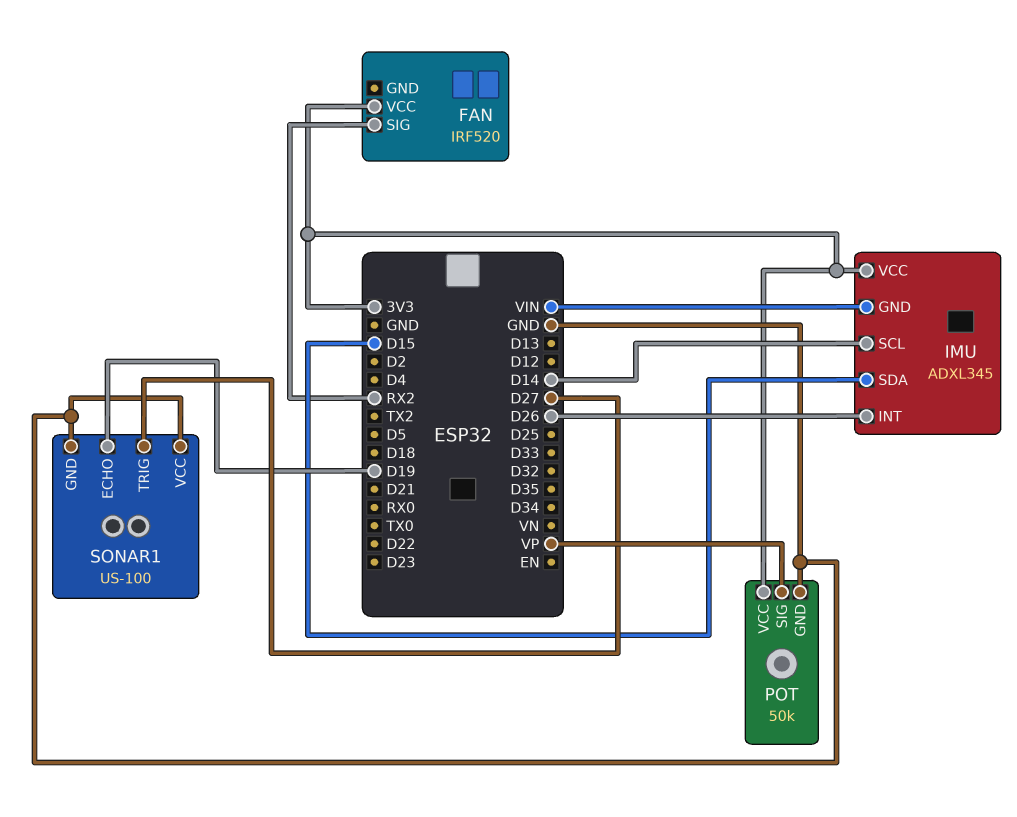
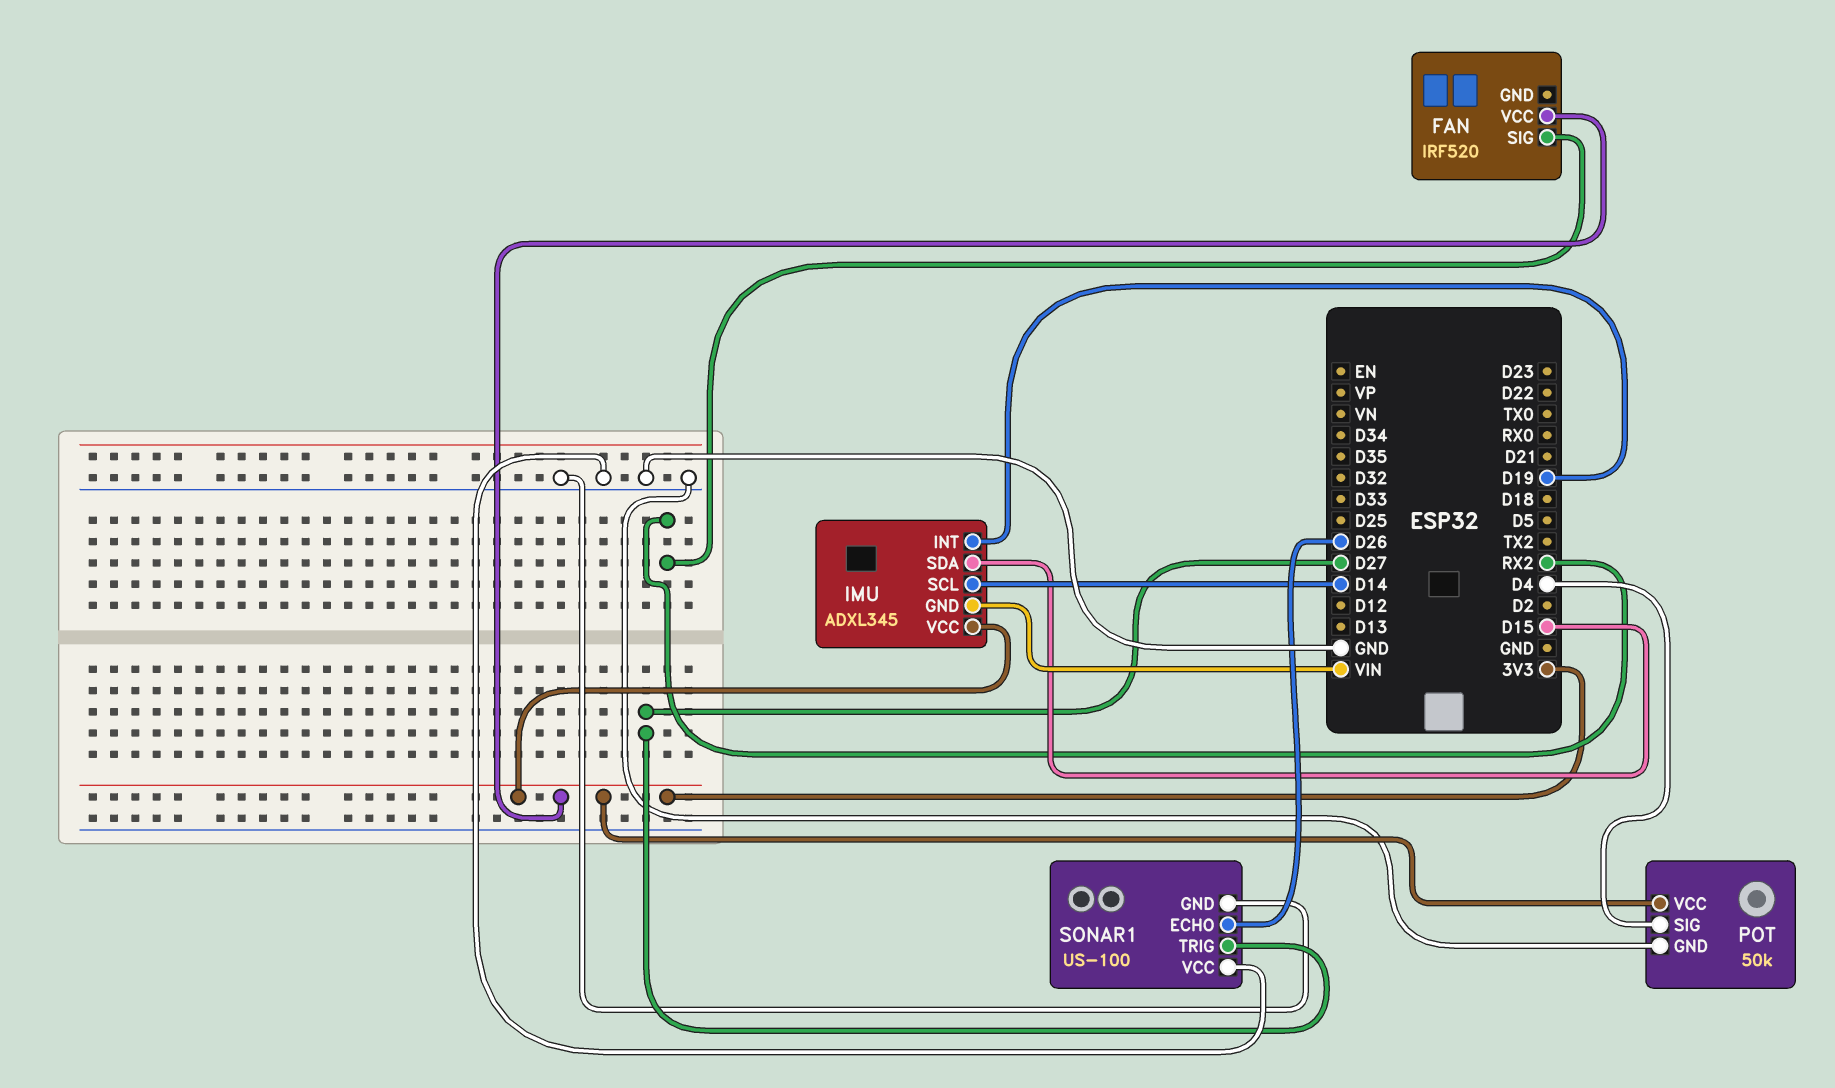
IMU pin INT: D26 -> D19
POT pin SIG: VP -> D4
SONAR1 pin ECHO: D19 -> D26

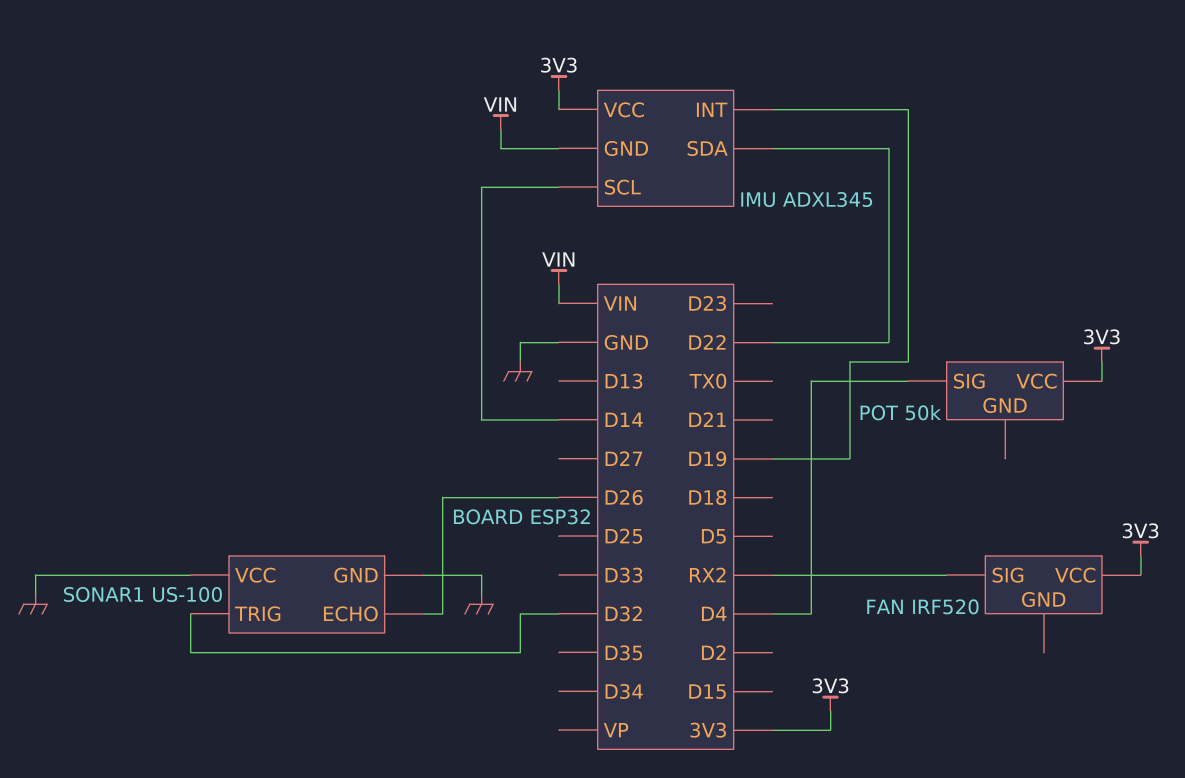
IMU pin SDA: D15 -> D22
POT pin GND: GND -> none
SONAR1 pin TRIG: D27 -> D32

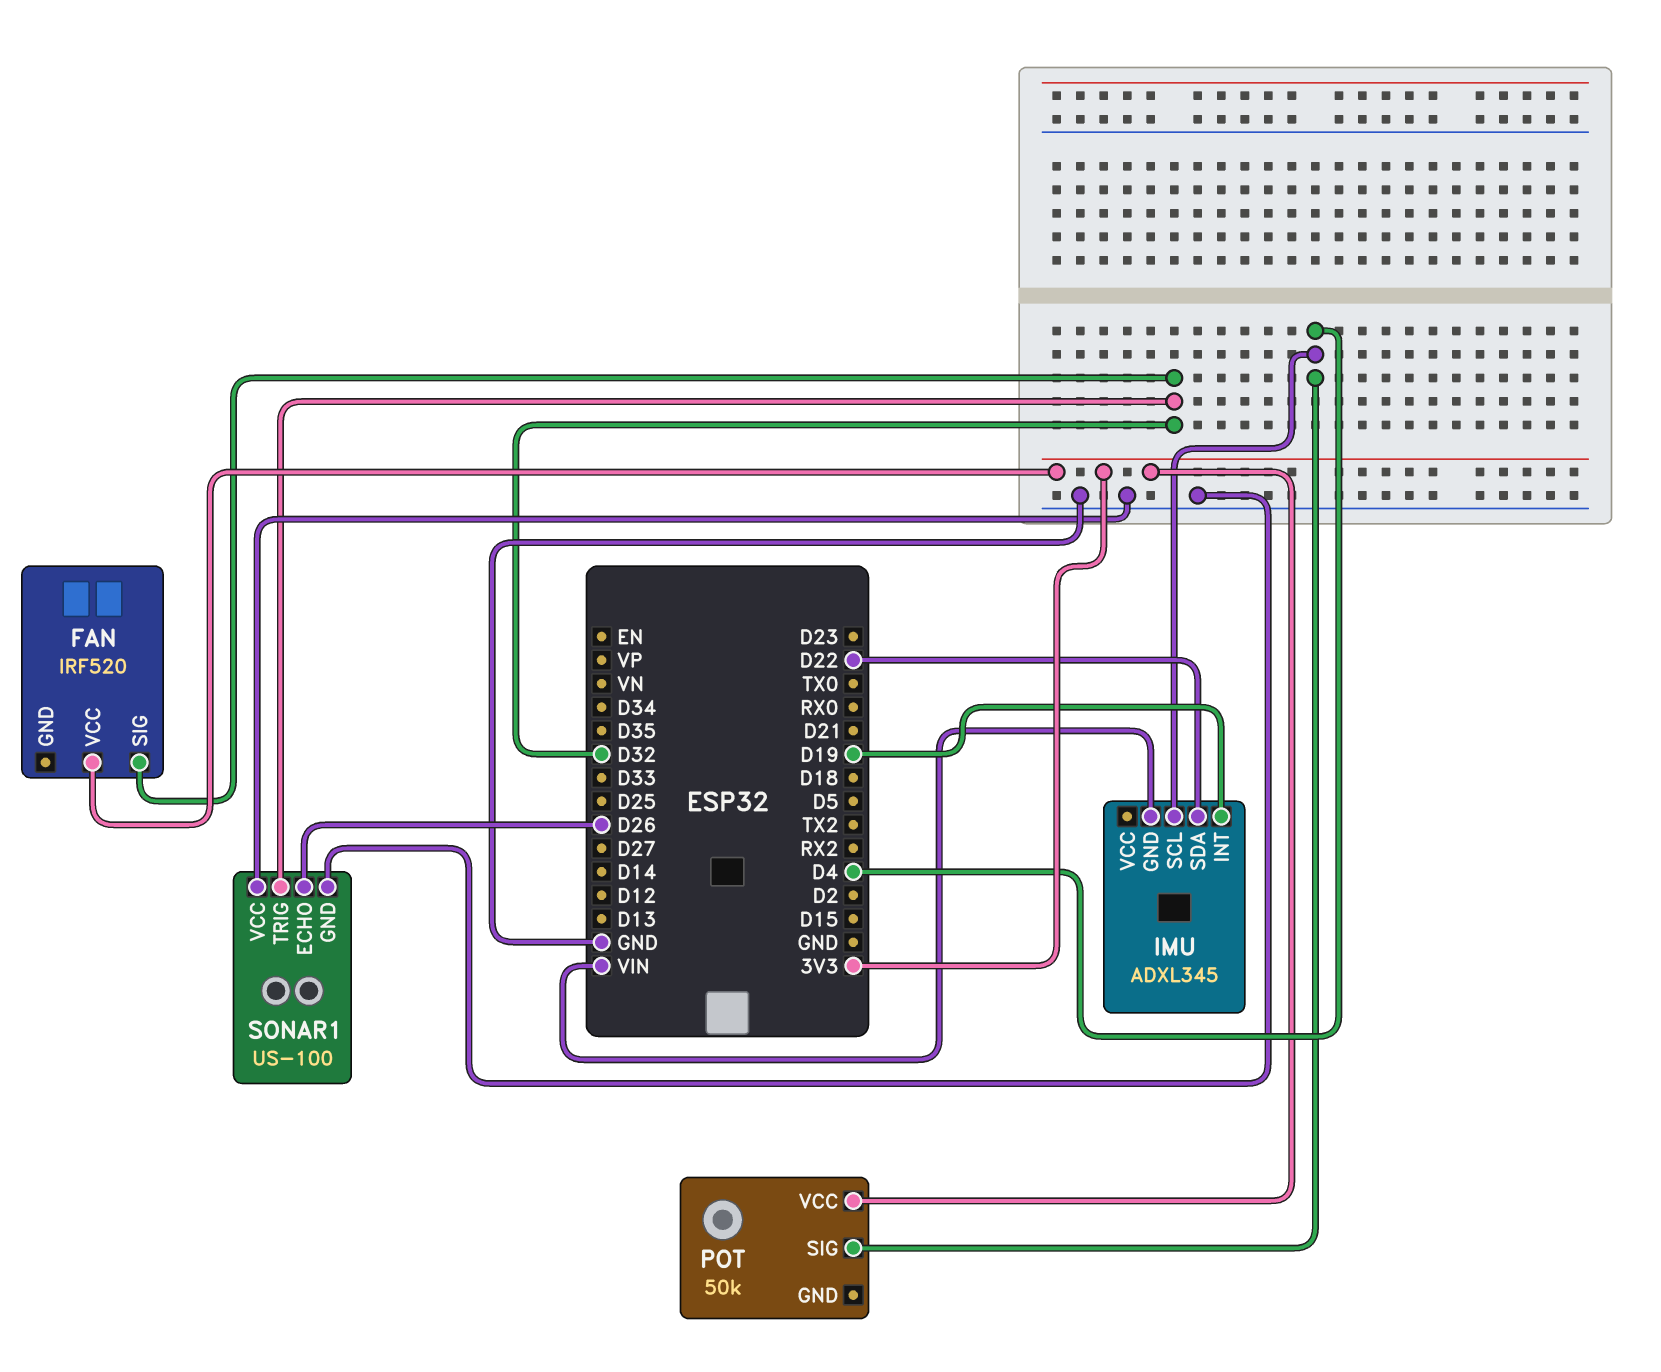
FAN pin SIG: RX2 -> D32
IMU pin SCL: D14 -> D4
IMU pin VCC: 3V3 -> none

